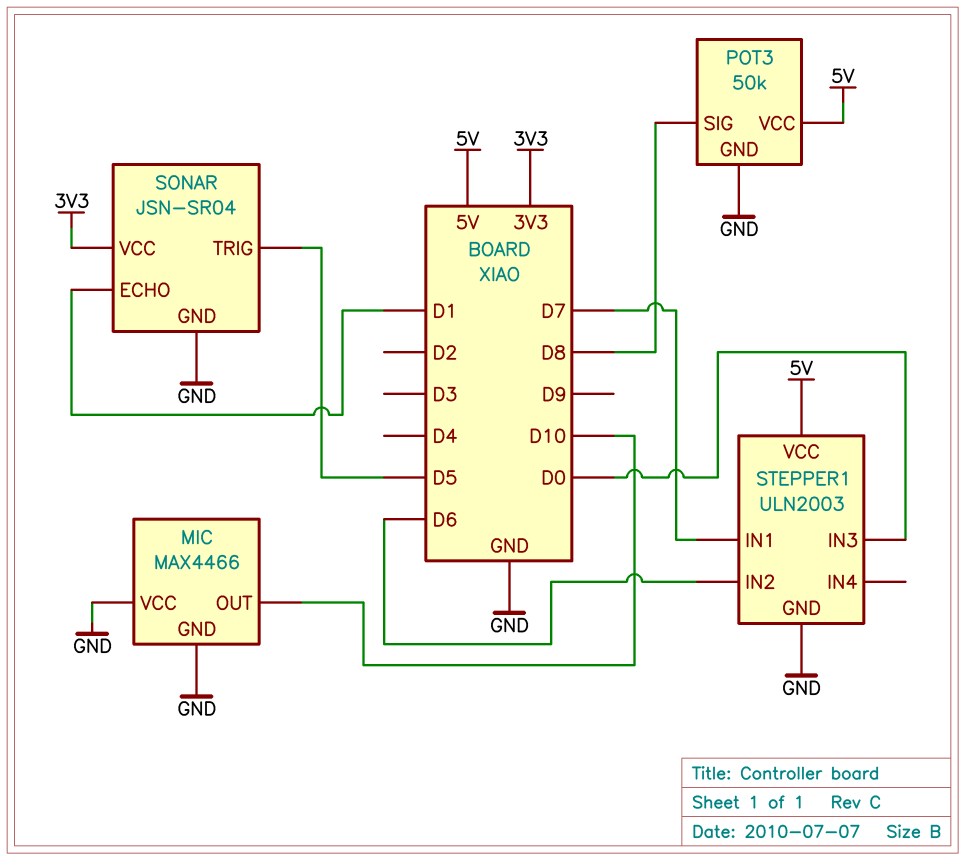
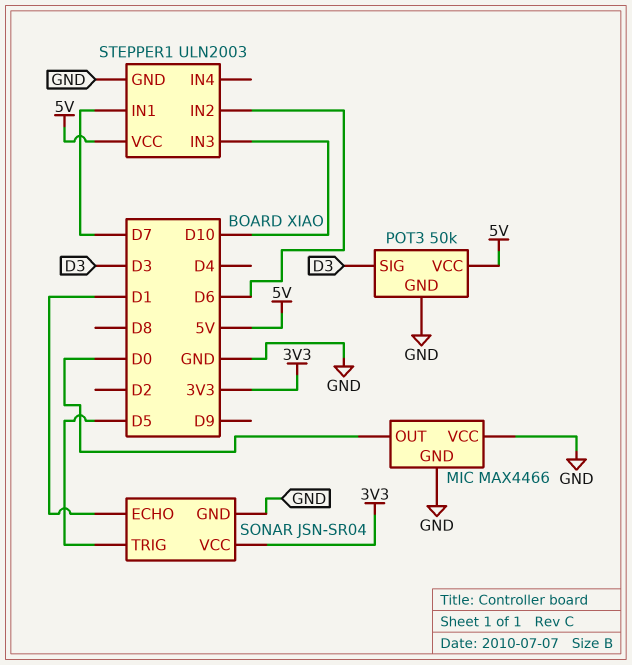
MIC pin OUT: D10 -> D0
POT3 pin SIG: D8 -> D3
STEPPER1 pin IN3: D0 -> D10

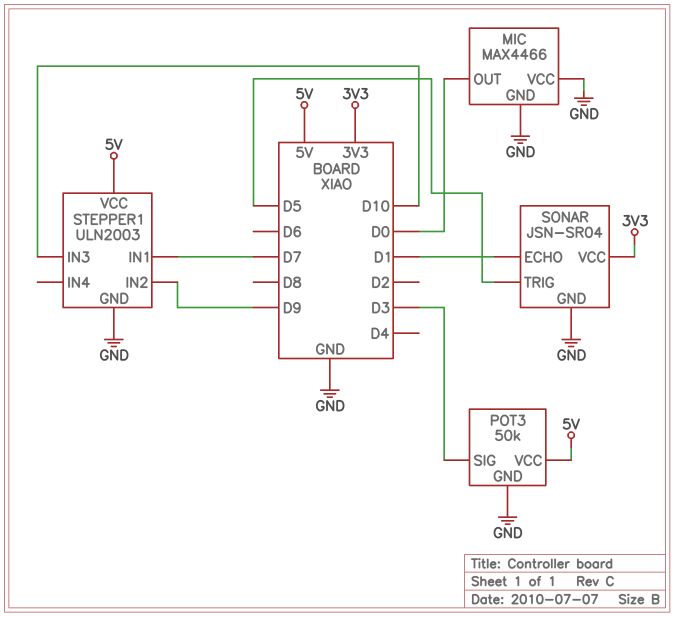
STEPPER1 pin IN2: D6 -> D9

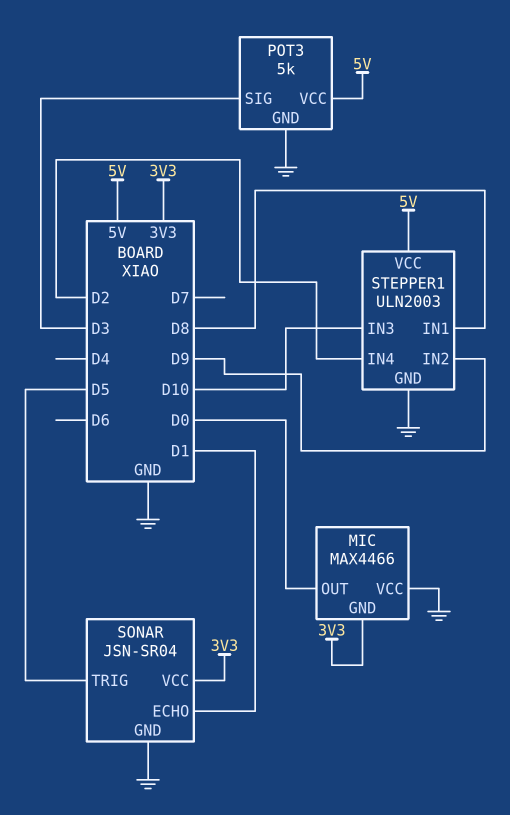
MIC pin GND: GND -> 3V3
POT3: 50k -> 5k
STEPPER1 pin IN1: D7 -> D8
STEPPER1 pin IN4: none -> D2

